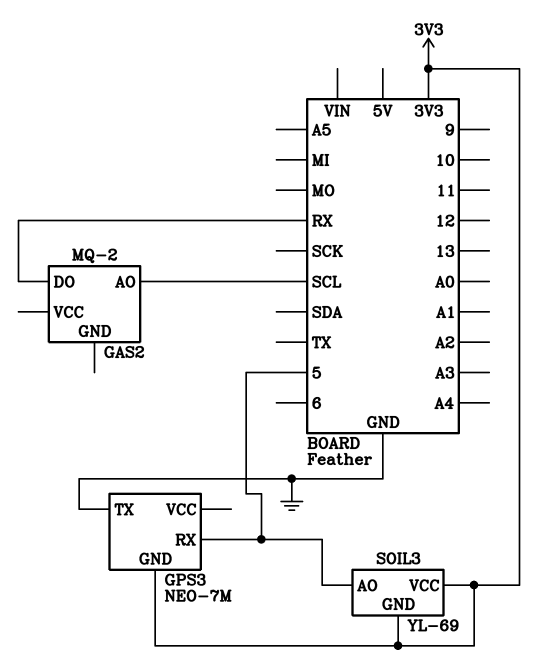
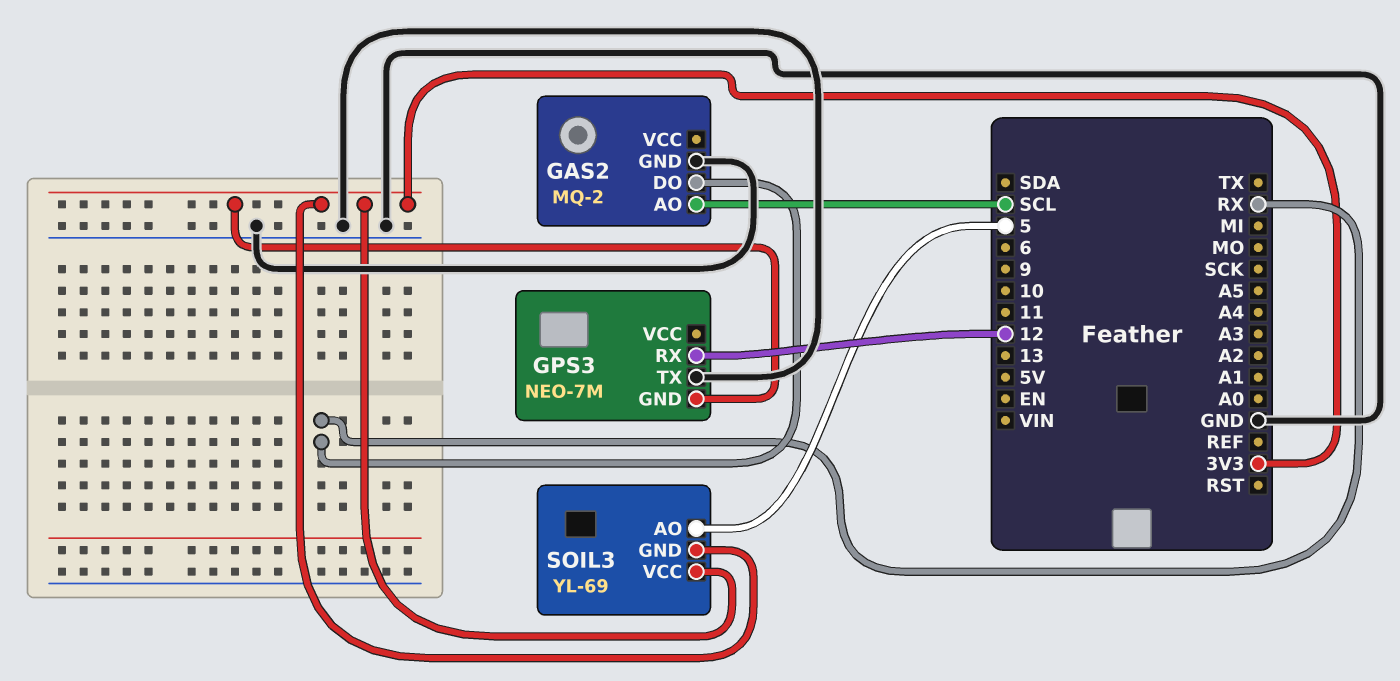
GAS2 pin GND: none -> GND
GPS3 pin RX: 5 -> 12

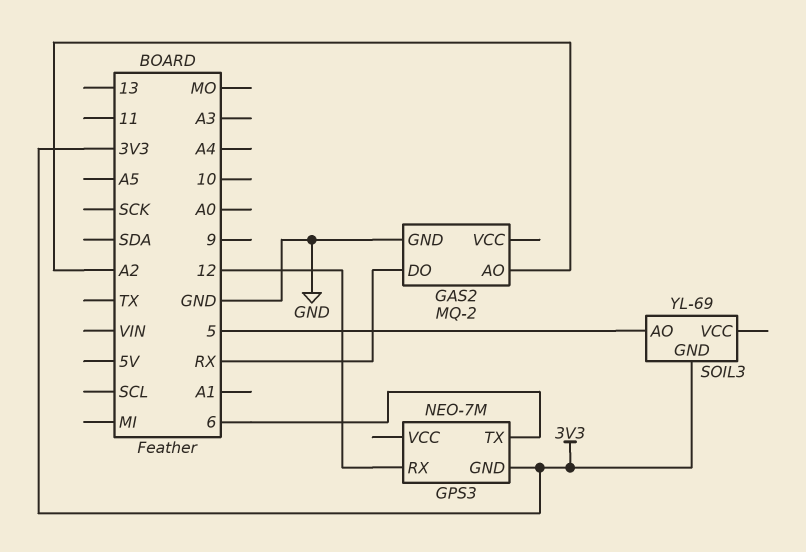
GAS2 pin AO: SCL -> A2
GPS3 pin TX: GND -> 6
SOIL3 pin VCC: 3V3 -> none

